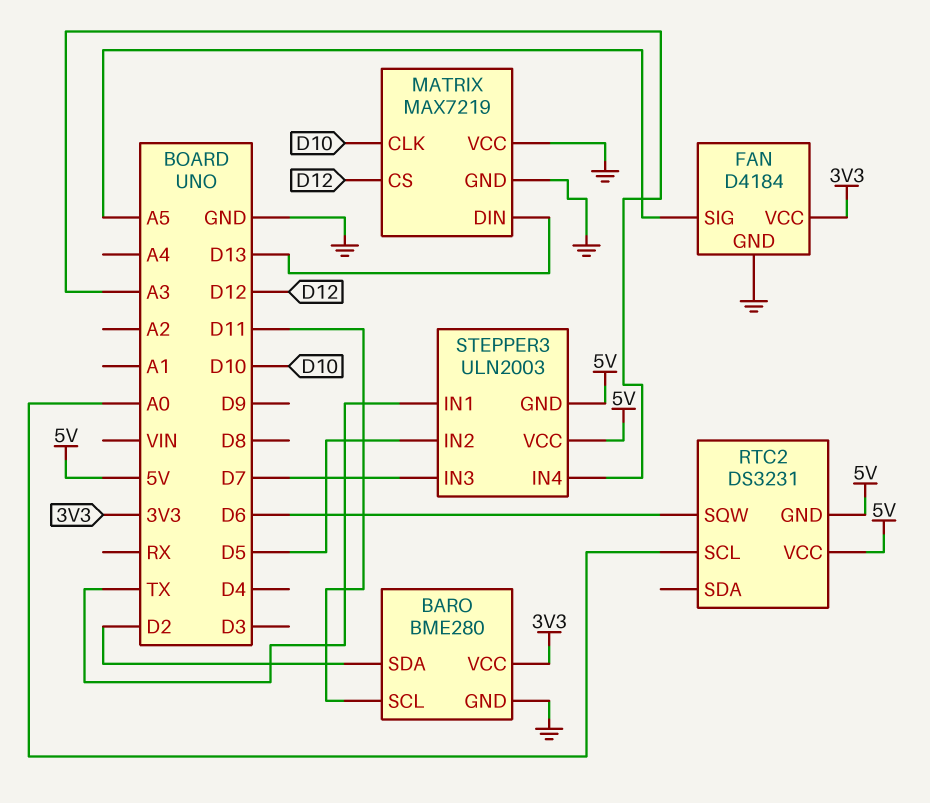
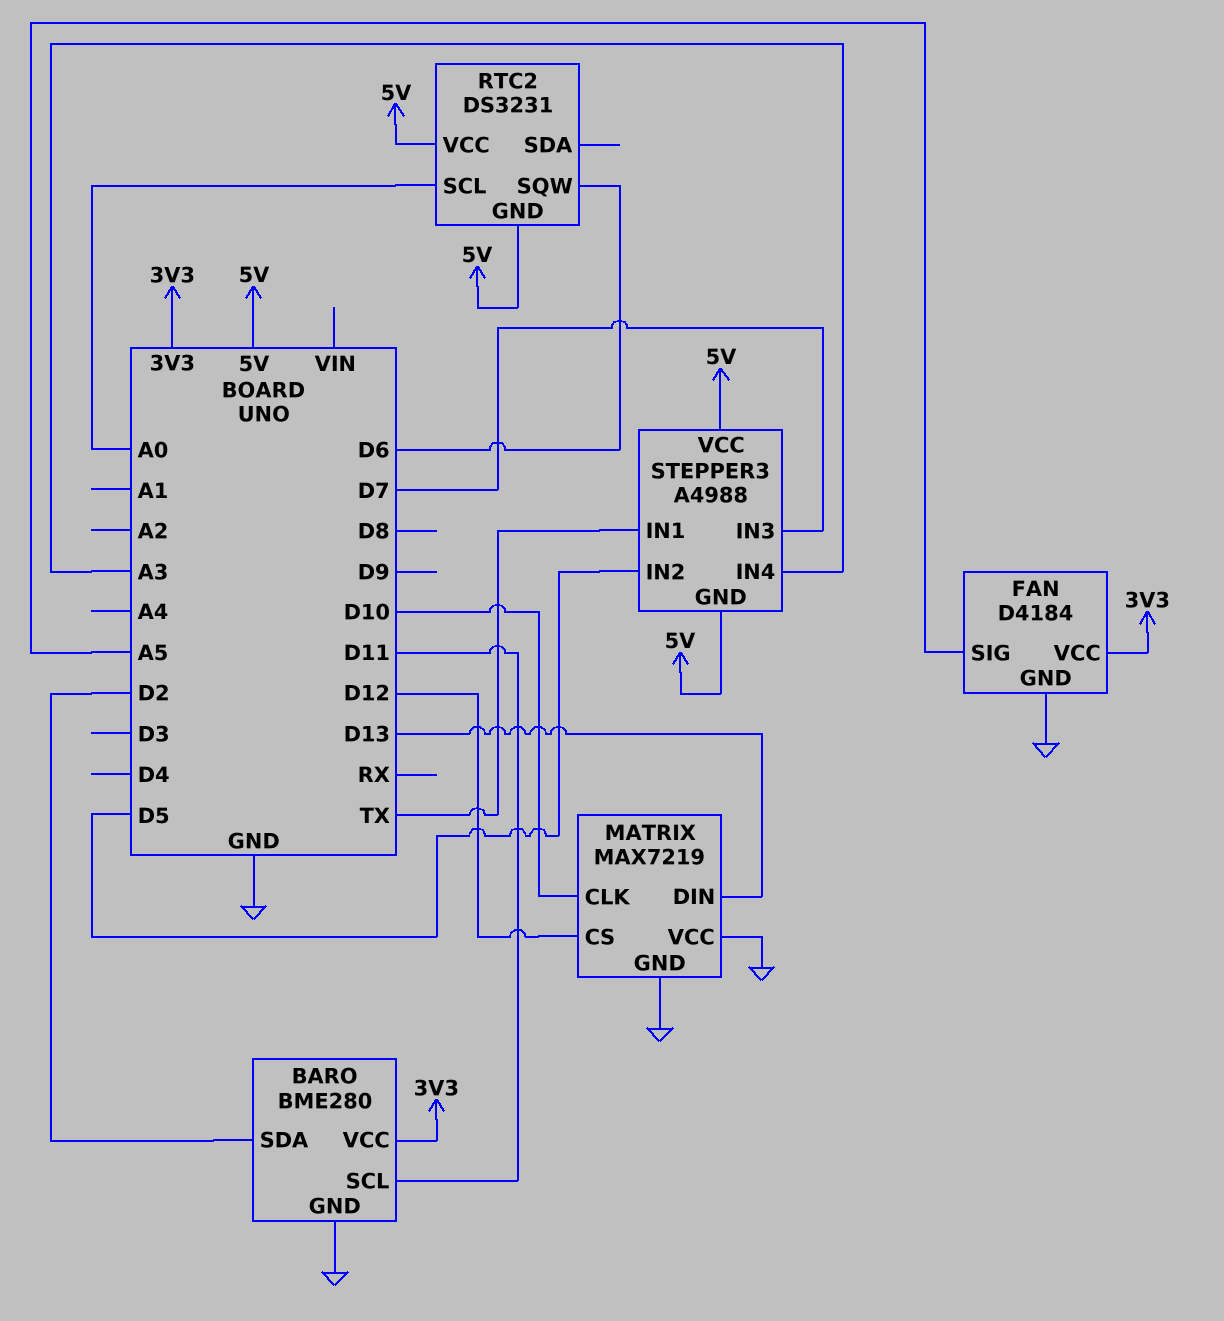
STEPPER3: ULN2003 -> A4988

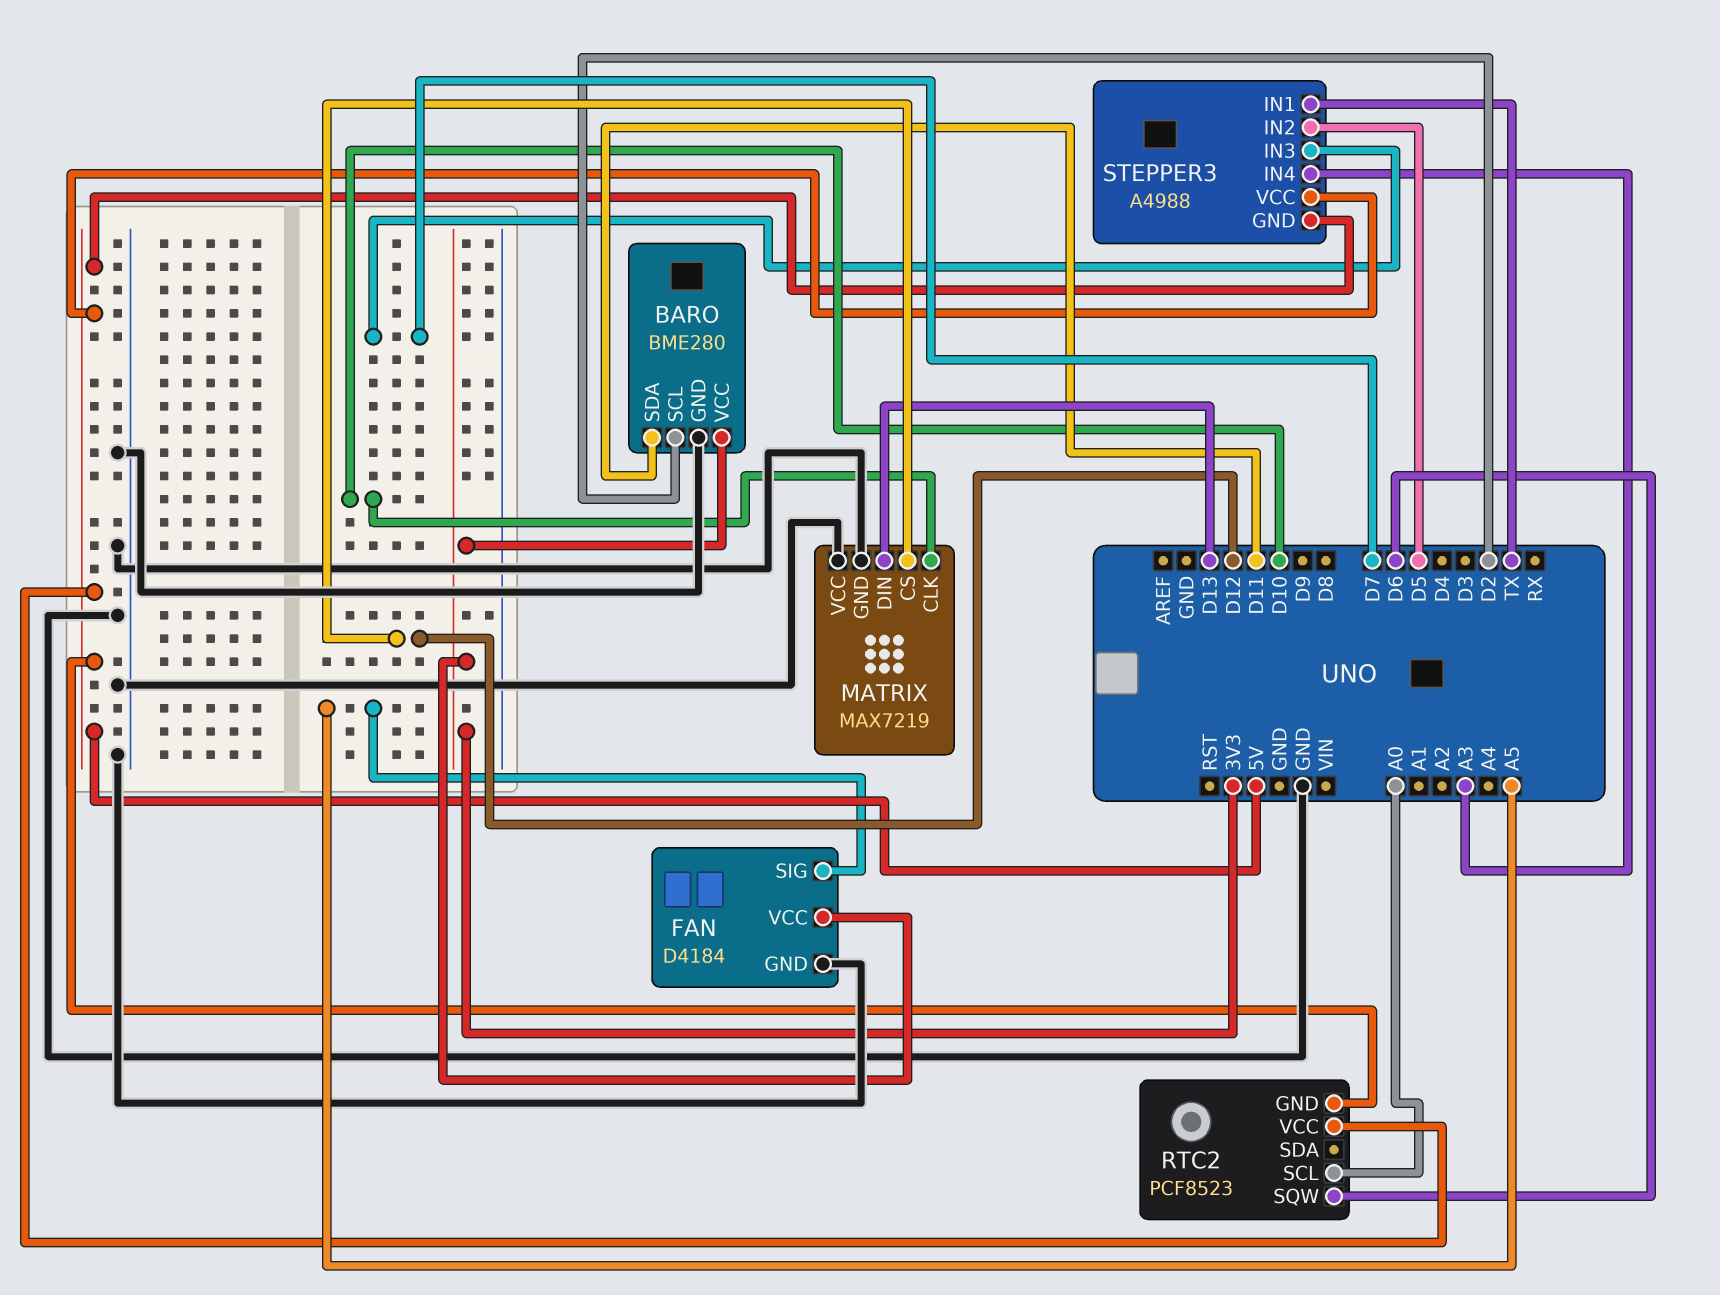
BARO pin SCL: D11 -> D2
BARO pin SDA: D2 -> D11
RTC2: DS3231 -> PCF8523

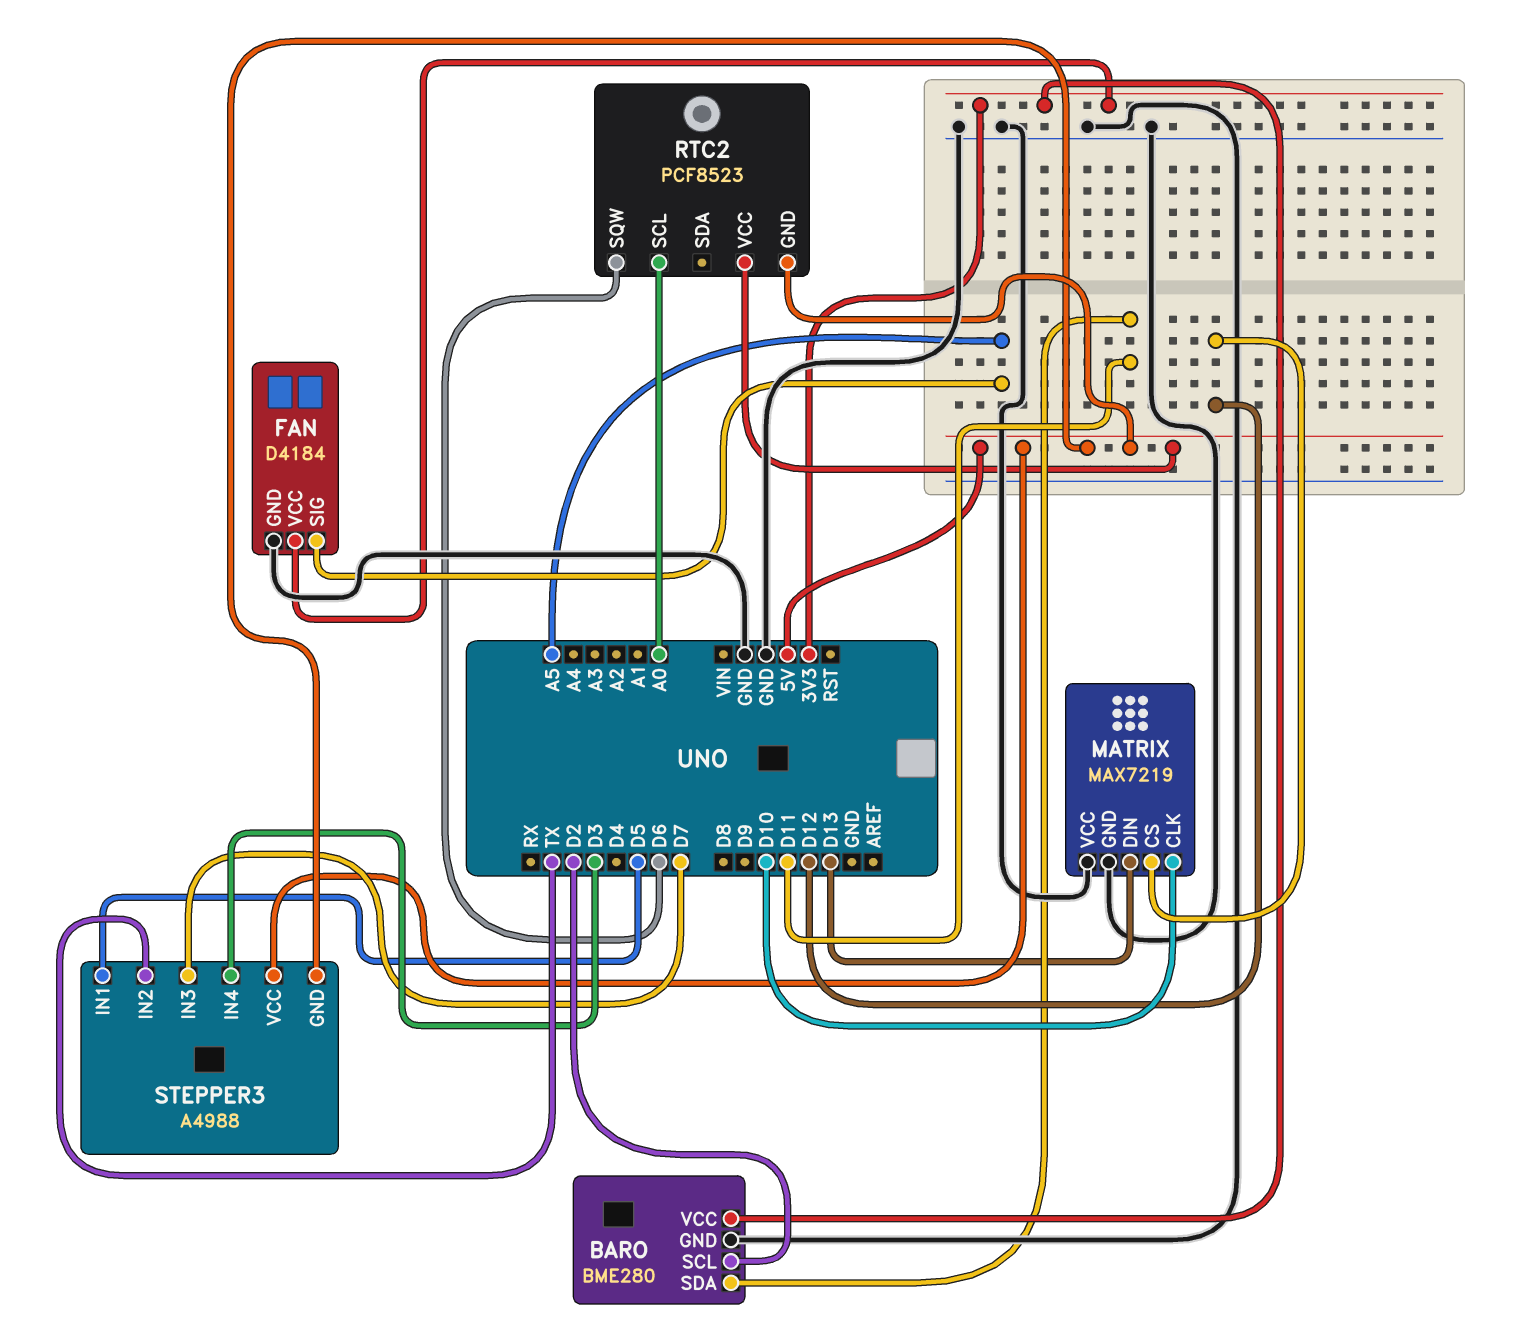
STEPPER3 pin IN1: TX -> D5
STEPPER3 pin IN2: D5 -> TX
STEPPER3 pin IN4: A3 -> D3

